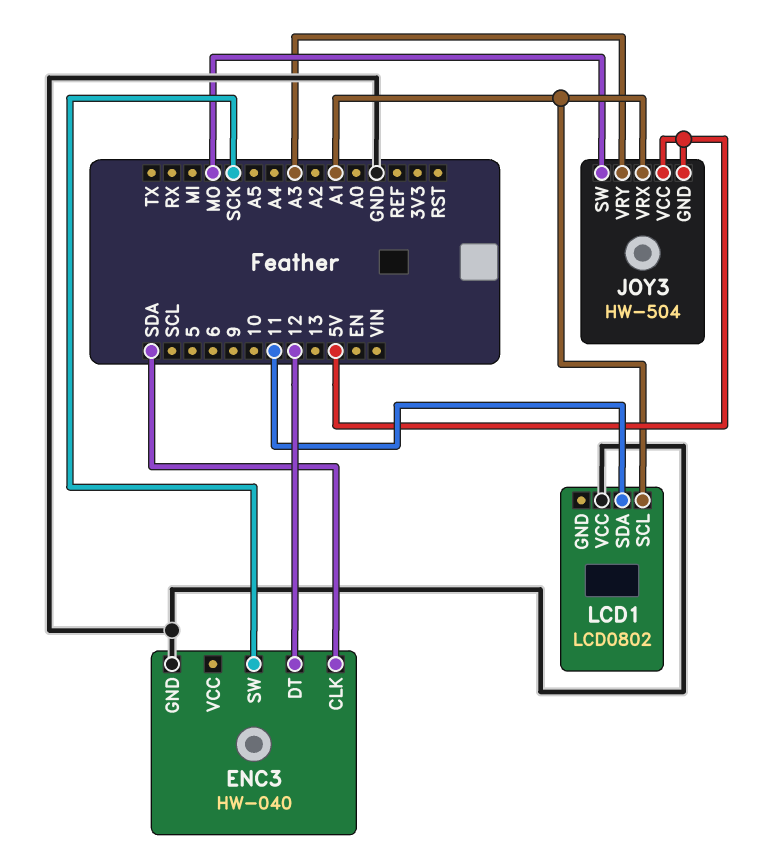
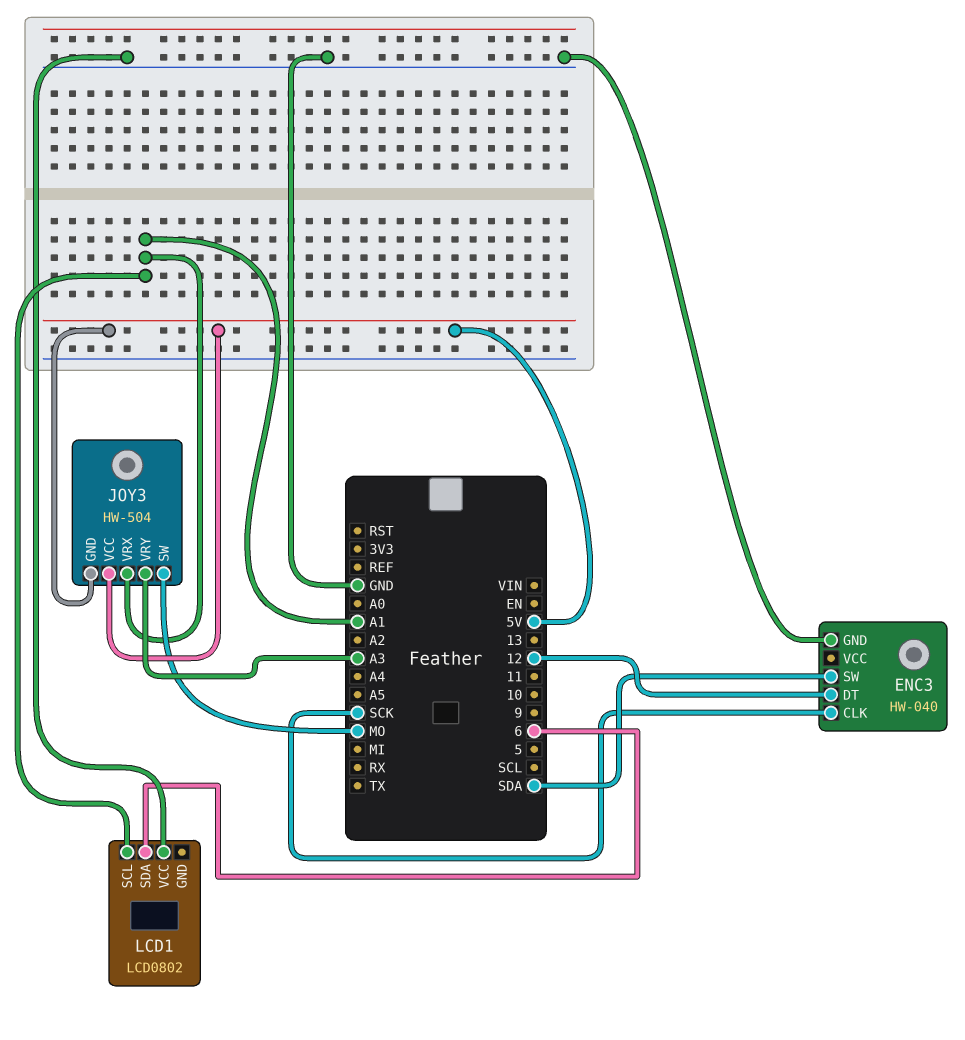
ENC3 pin CLK: SDA -> SCK
ENC3 pin SW: SCK -> SDA
LCD1 pin SDA: 11 -> 6

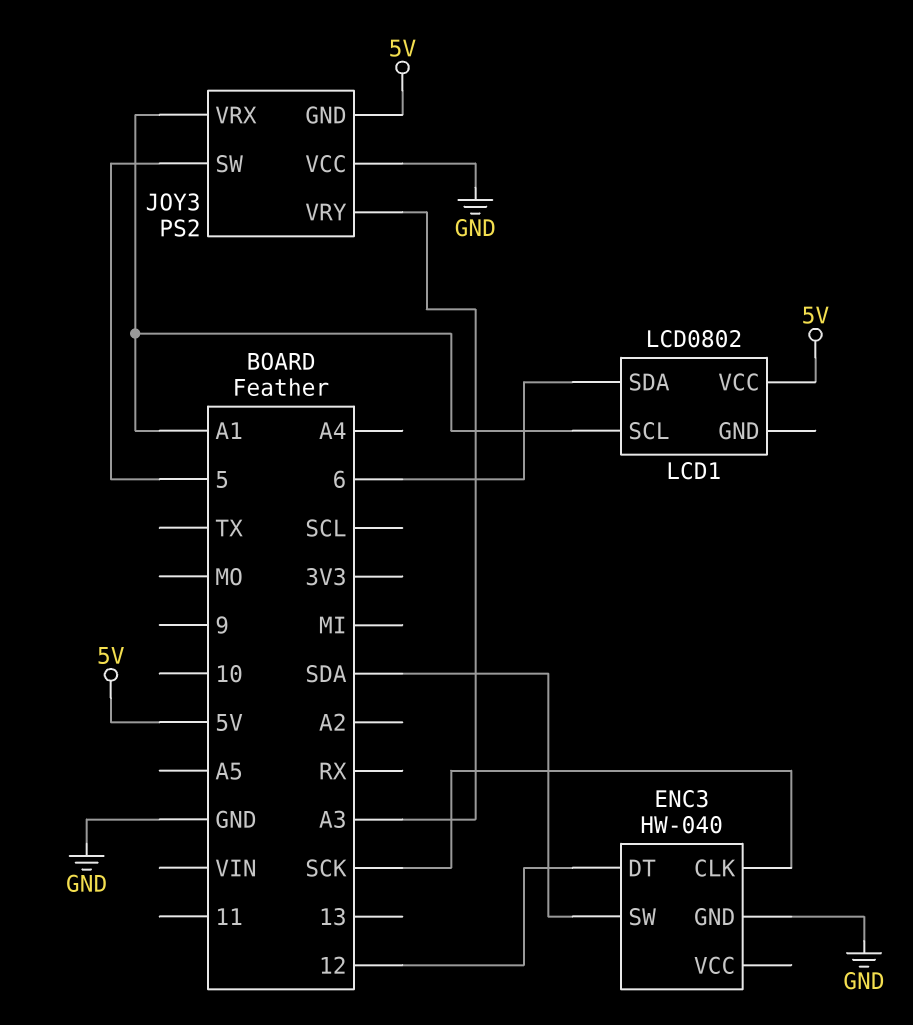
JOY3: HW-504 -> PS2
JOY3 pin SW: MO -> 5
JOY3 pin VCC: 5V -> GND
LCD1 pin VCC: GND -> 5V

